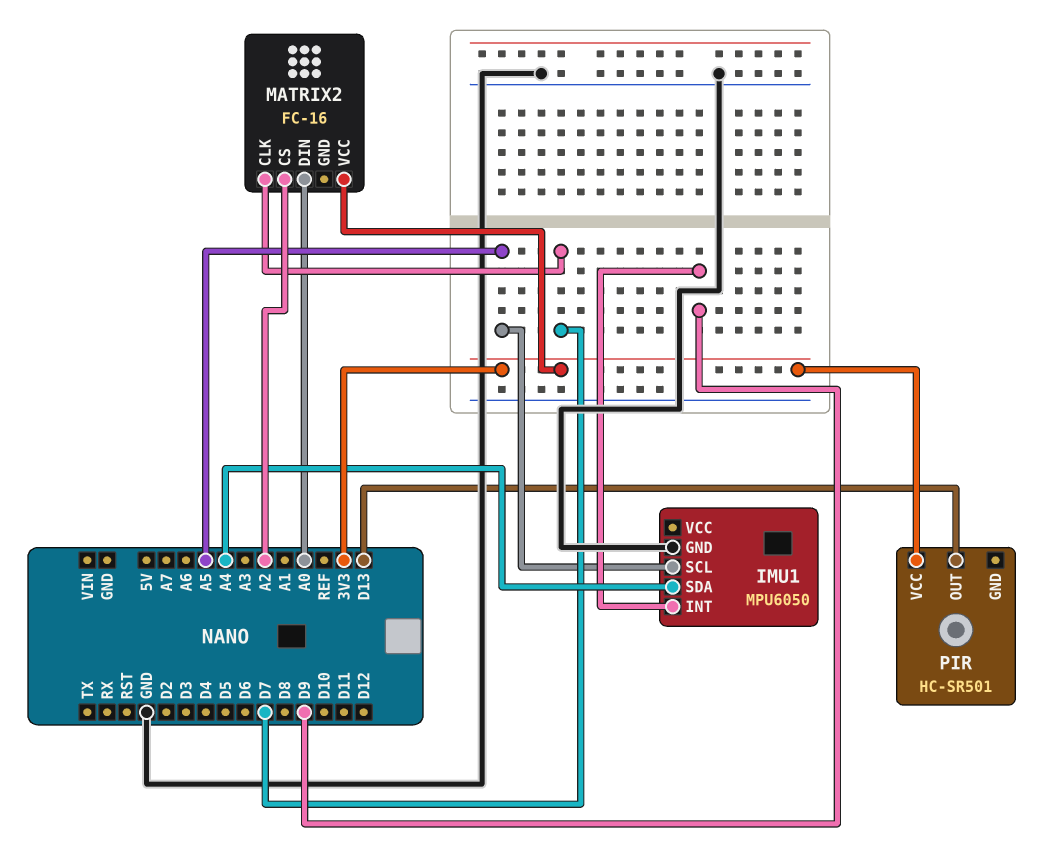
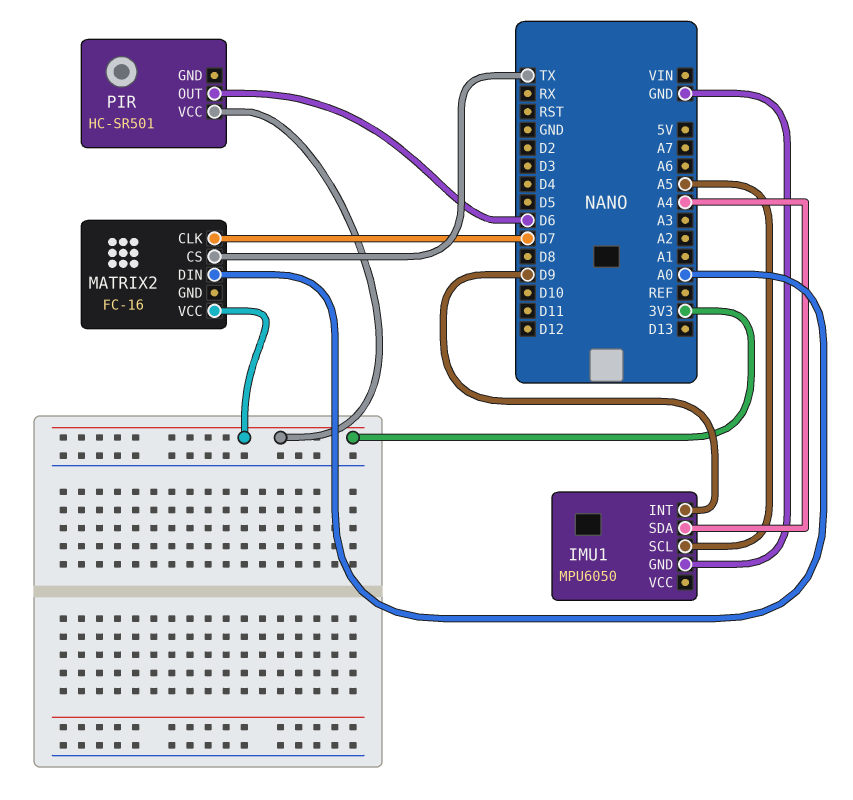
MATRIX2 pin CS: A2 -> TX
PIR pin OUT: D13 -> D6

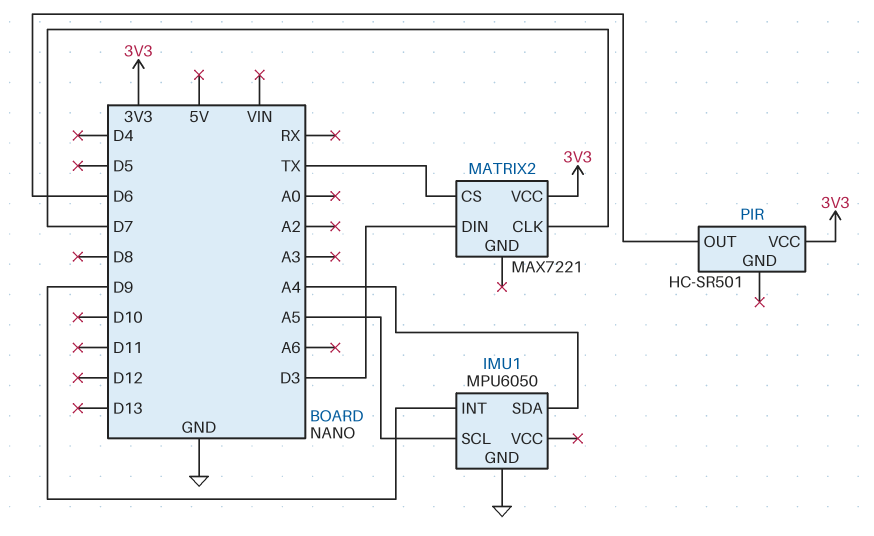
MATRIX2: FC-16 -> MAX7221
MATRIX2 pin DIN: A0 -> D3

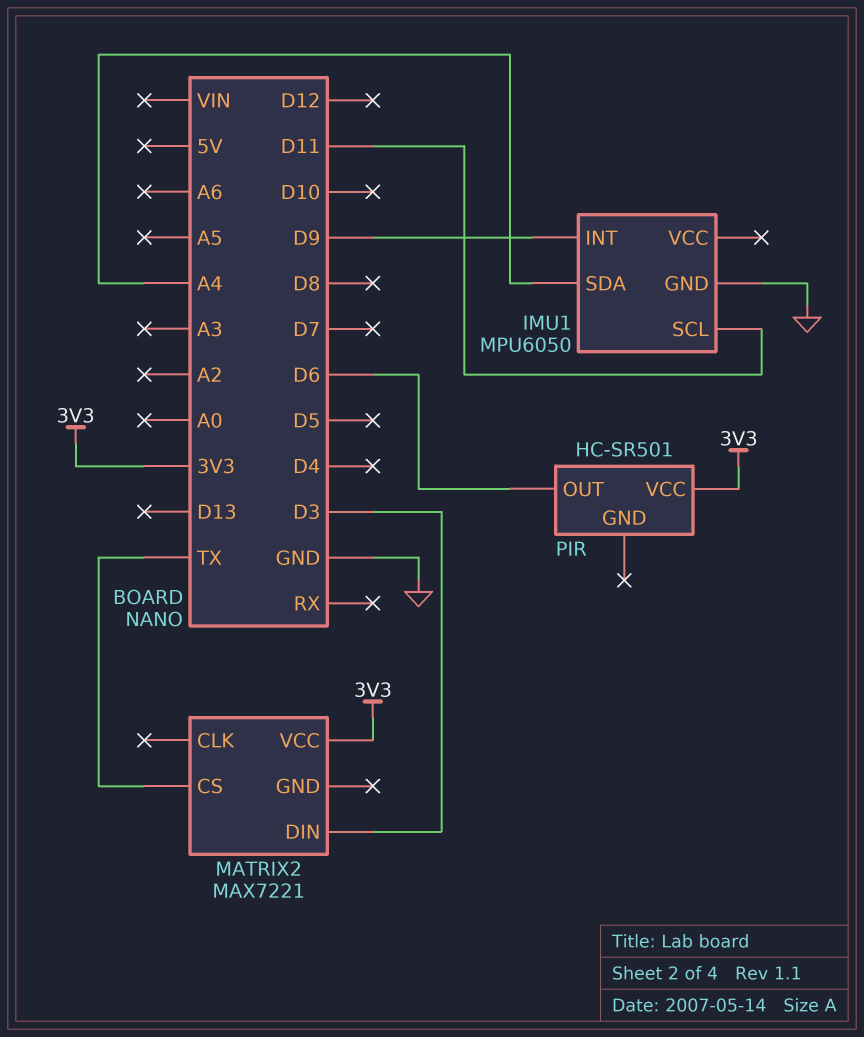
IMU1 pin SCL: A5 -> D11
MATRIX2 pin CLK: D7 -> none

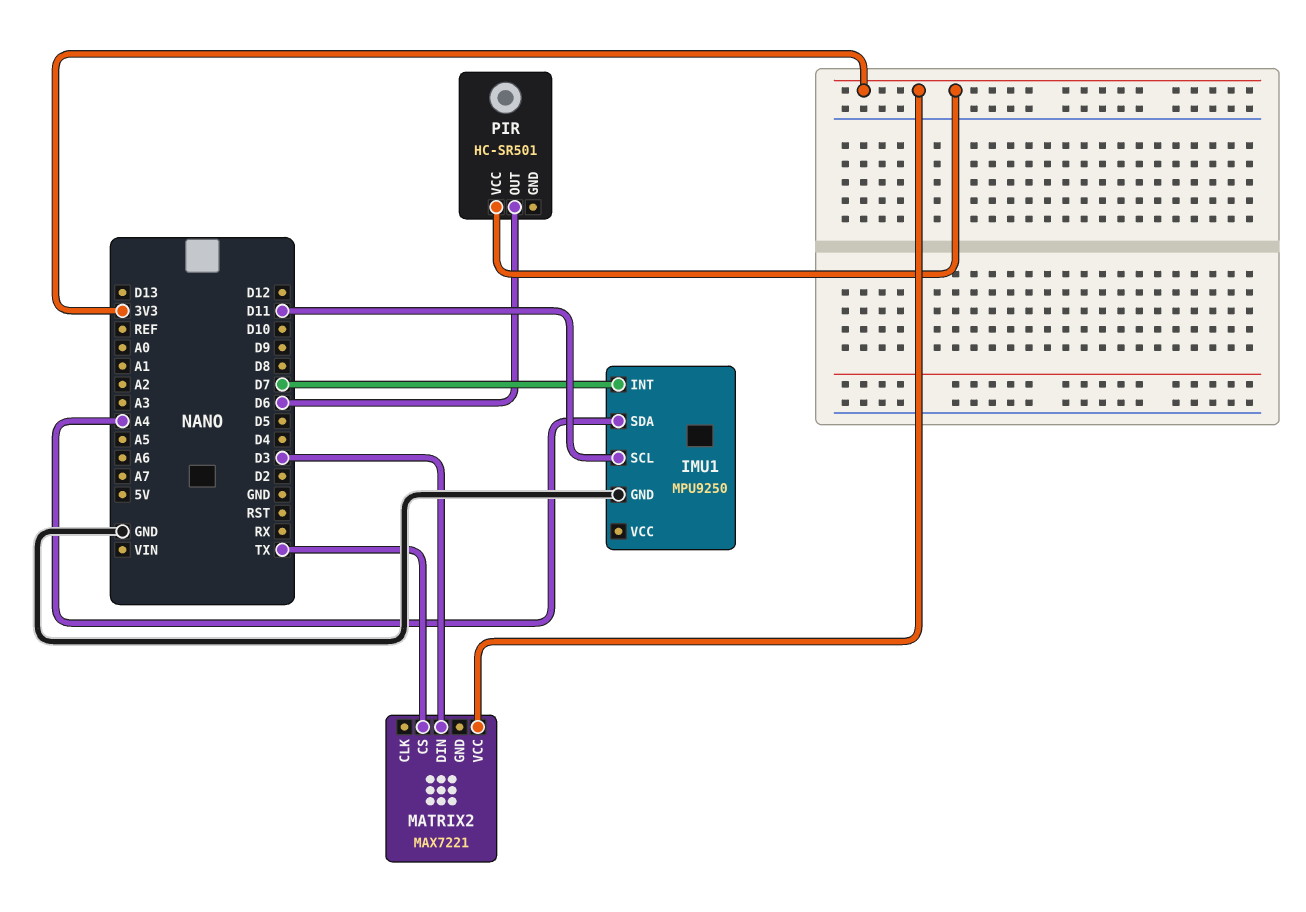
IMU1: MPU6050 -> MPU9250
IMU1 pin INT: D9 -> D7

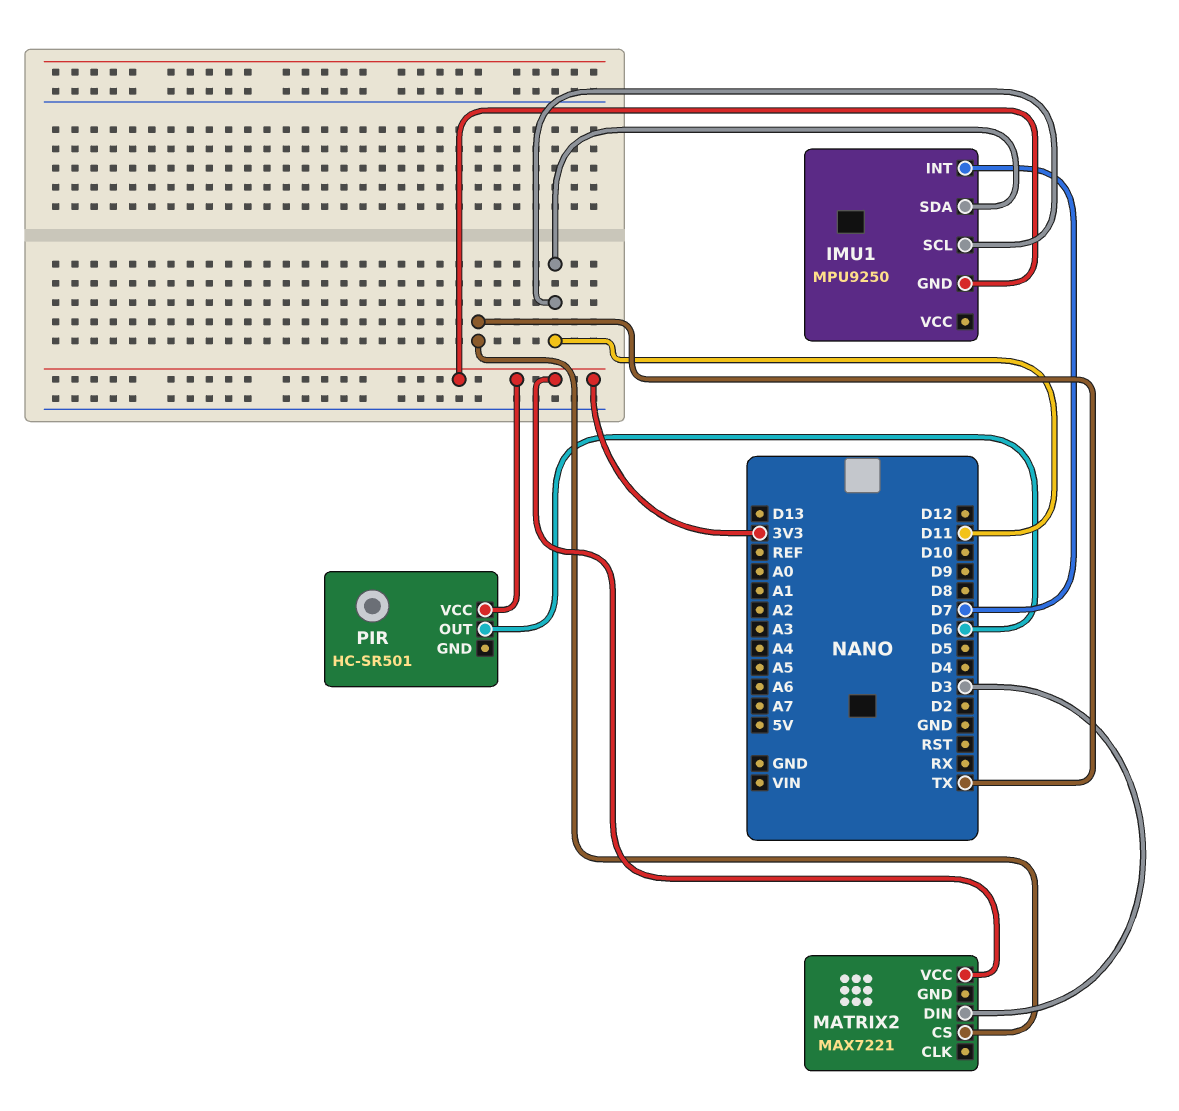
IMU1 pin GND: GND -> 3V3
IMU1 pin SDA: A4 -> D11

